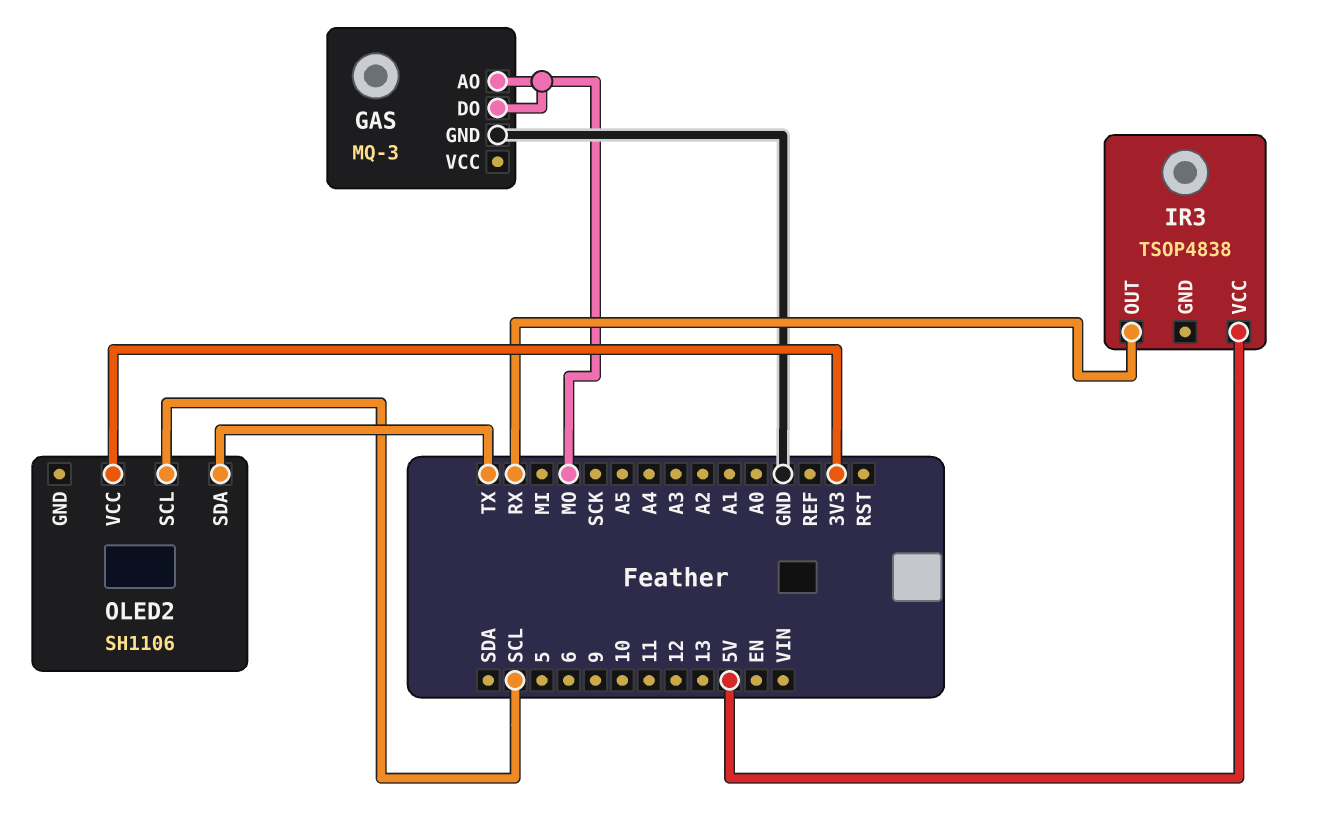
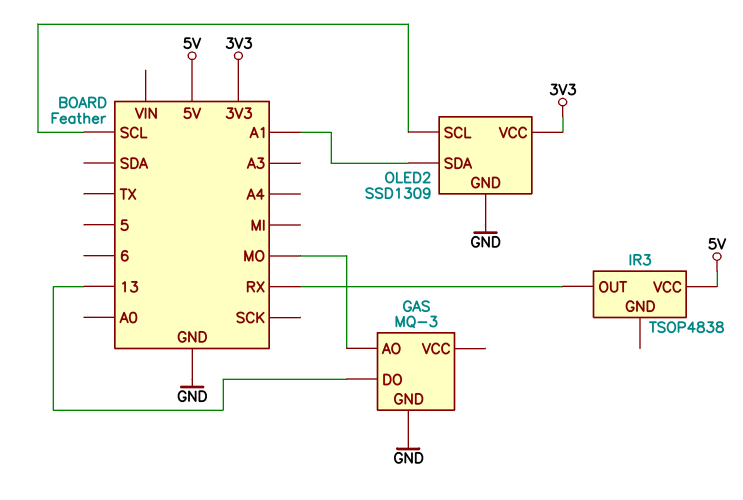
GAS pin DO: MO -> 13
OLED2: SH1106 -> SSD1309
OLED2 pin GND: none -> GND
OLED2 pin SDA: TX -> A1

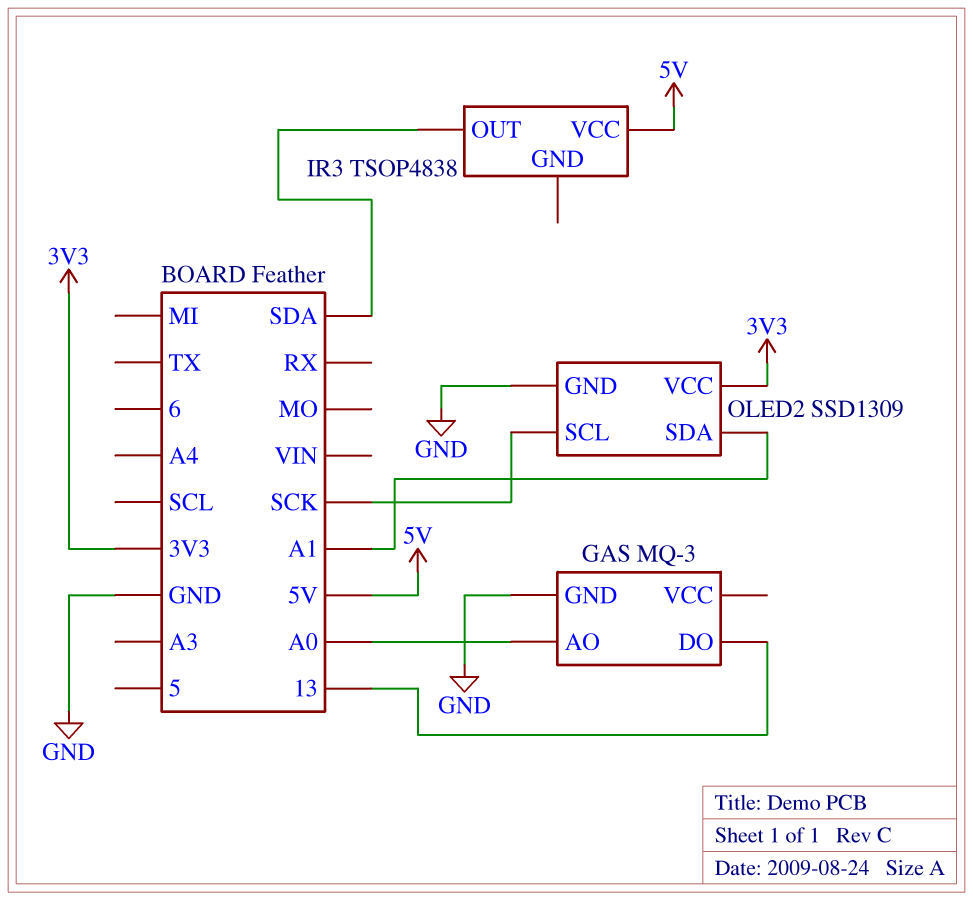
GAS pin AO: MO -> A0
IR3 pin OUT: RX -> SDA
OLED2 pin SCL: SCL -> SCK

